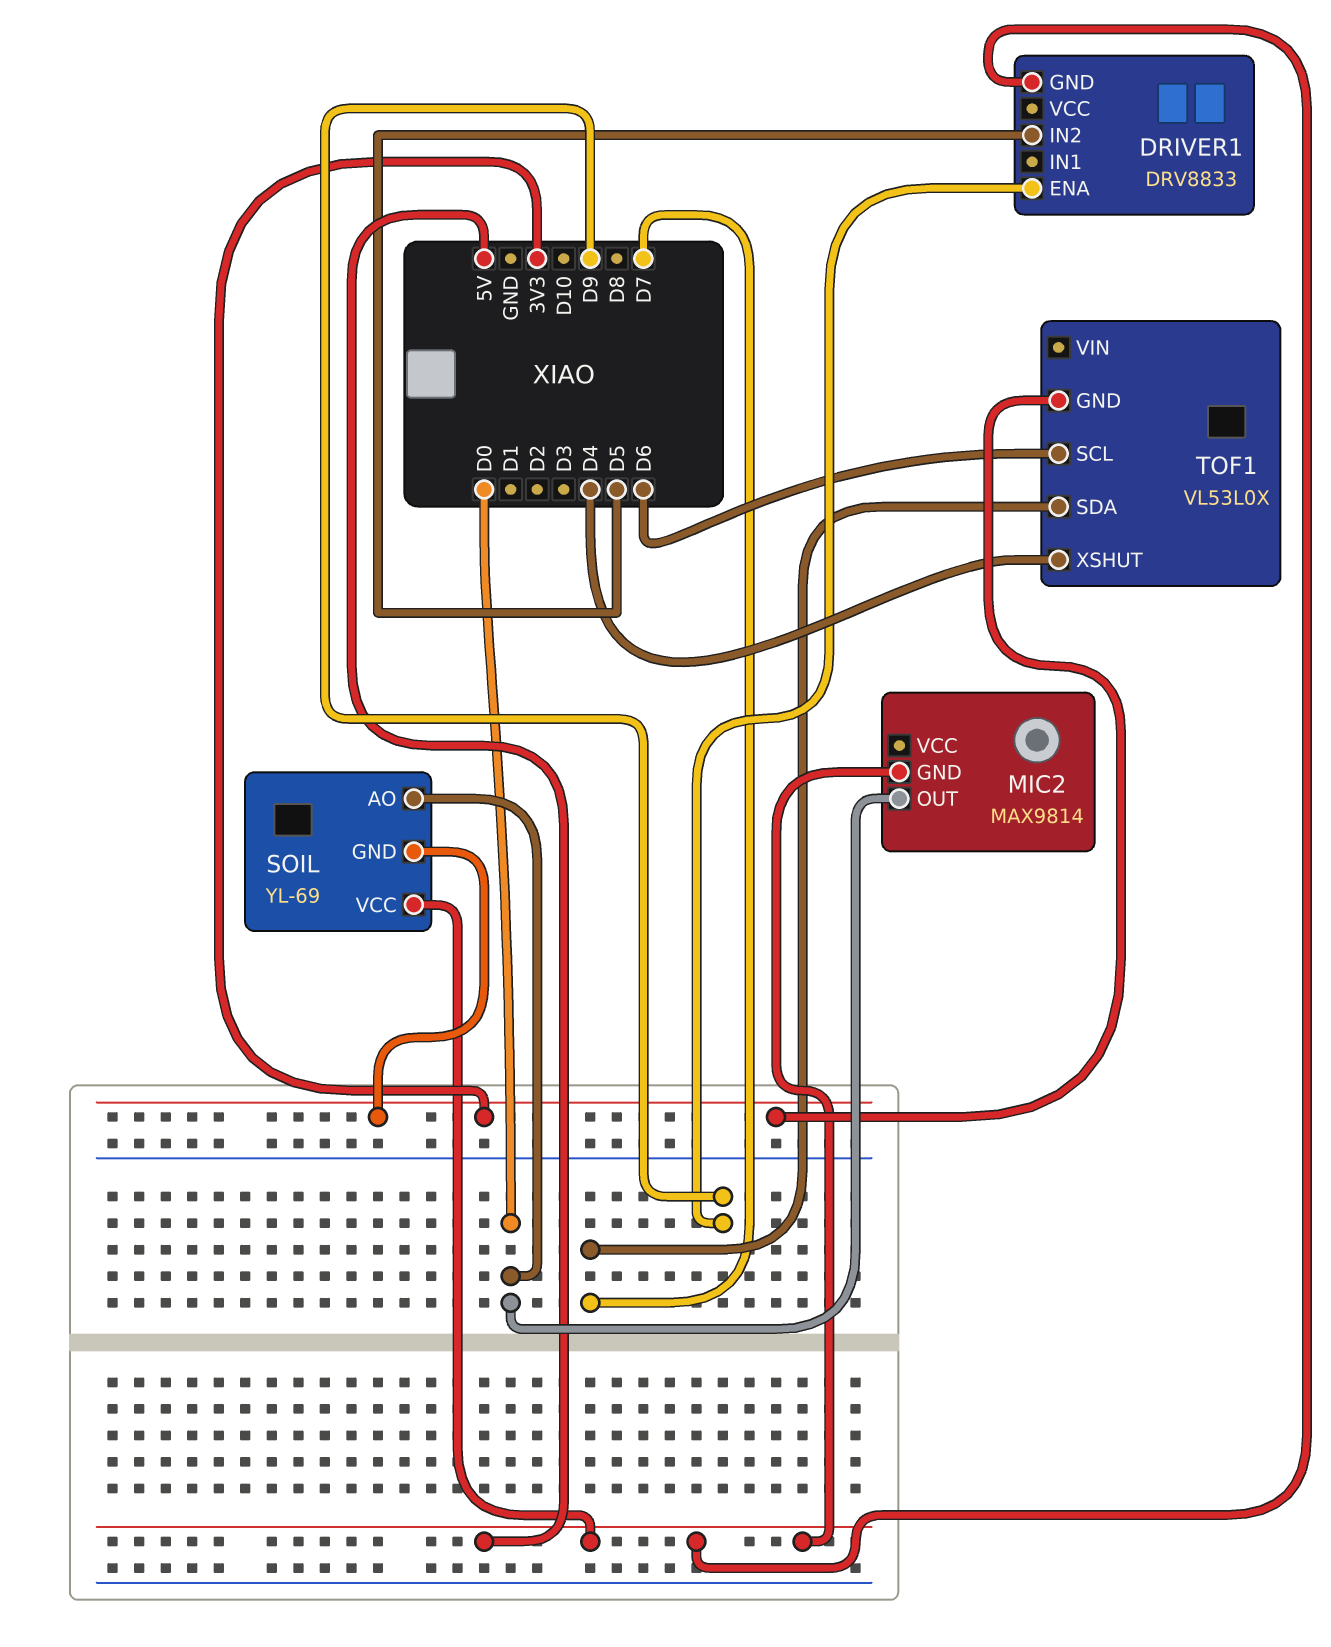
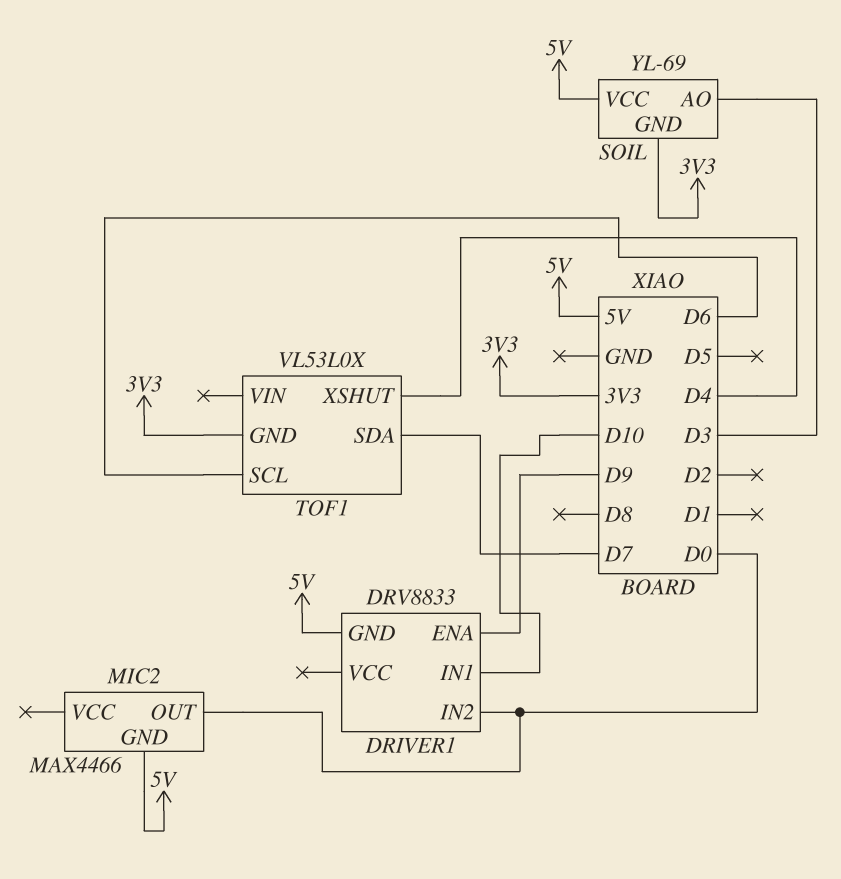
DRIVER1 pin IN1: none -> D10
DRIVER1 pin IN2: D5 -> D0
MIC2: MAX9814 -> MAX4466
SOIL pin AO: D0 -> D3

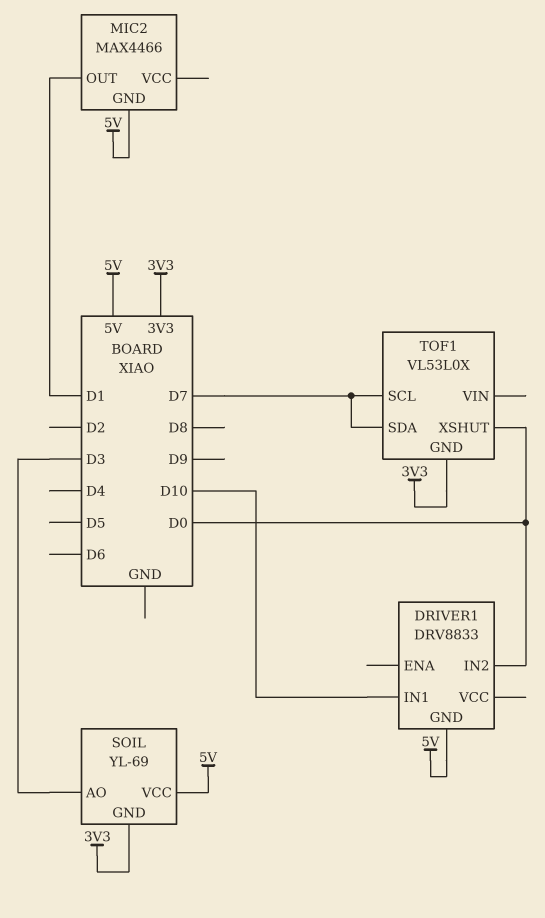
DRIVER1 pin ENA: D9 -> none
MIC2 pin OUT: D0 -> D1
TOF1 pin SCL: D6 -> D7
TOF1 pin XSHUT: D4 -> D0

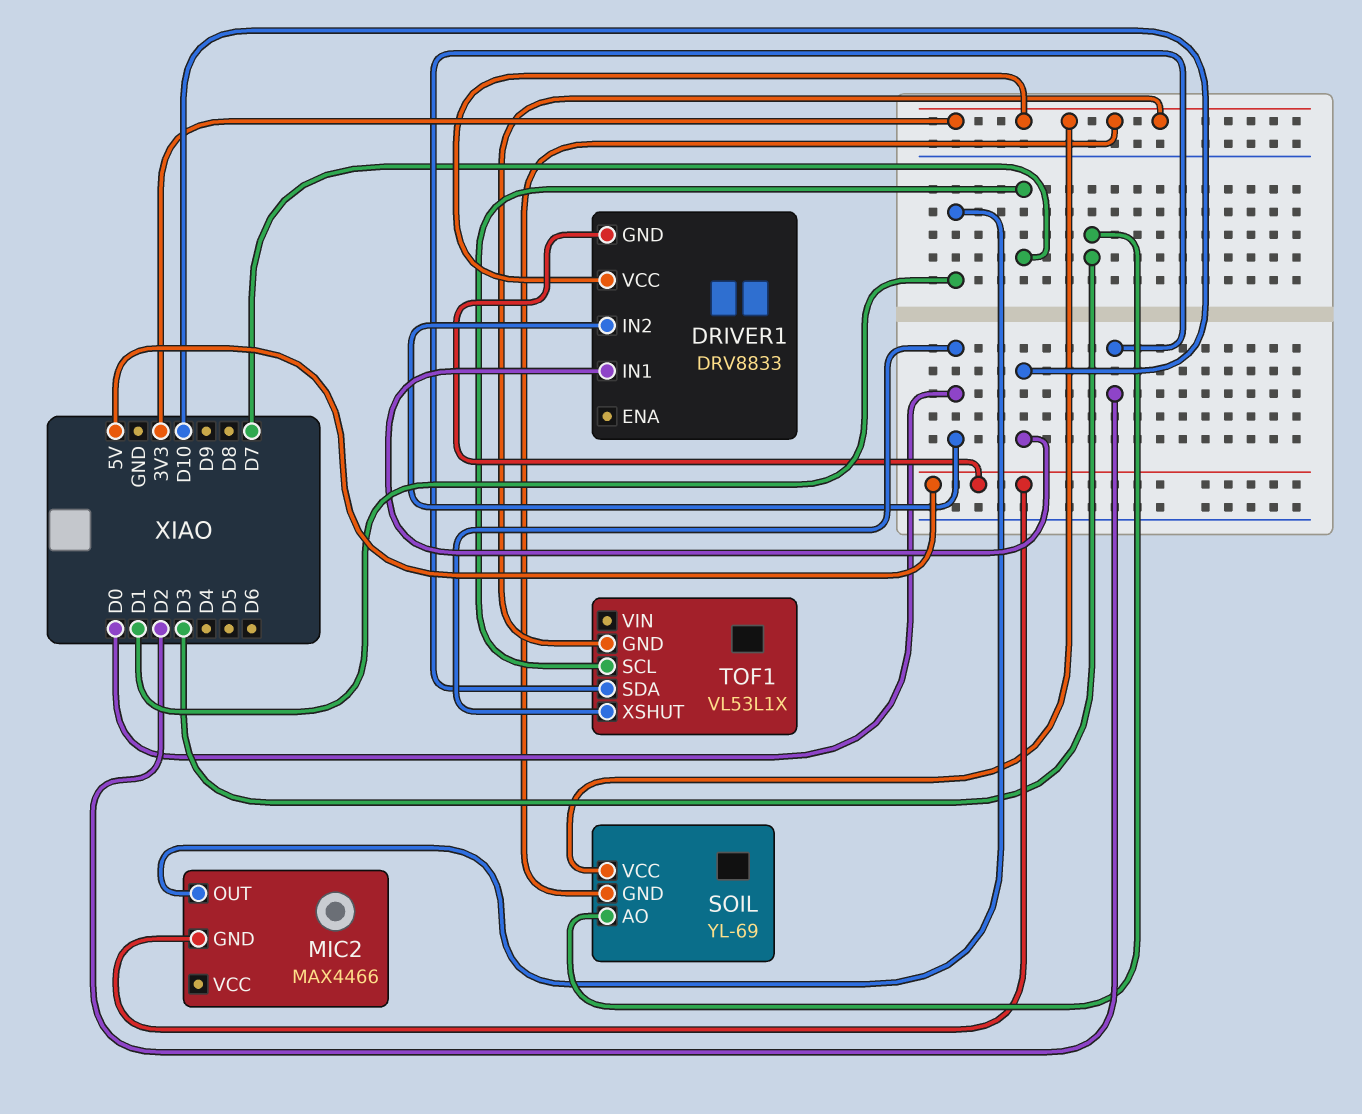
DRIVER1 pin VCC: none -> 3V3
SOIL pin VCC: 5V -> 3V3
TOF1: VL53L0X -> VL53L1X
TOF1 pin SDA: D7 -> D2

